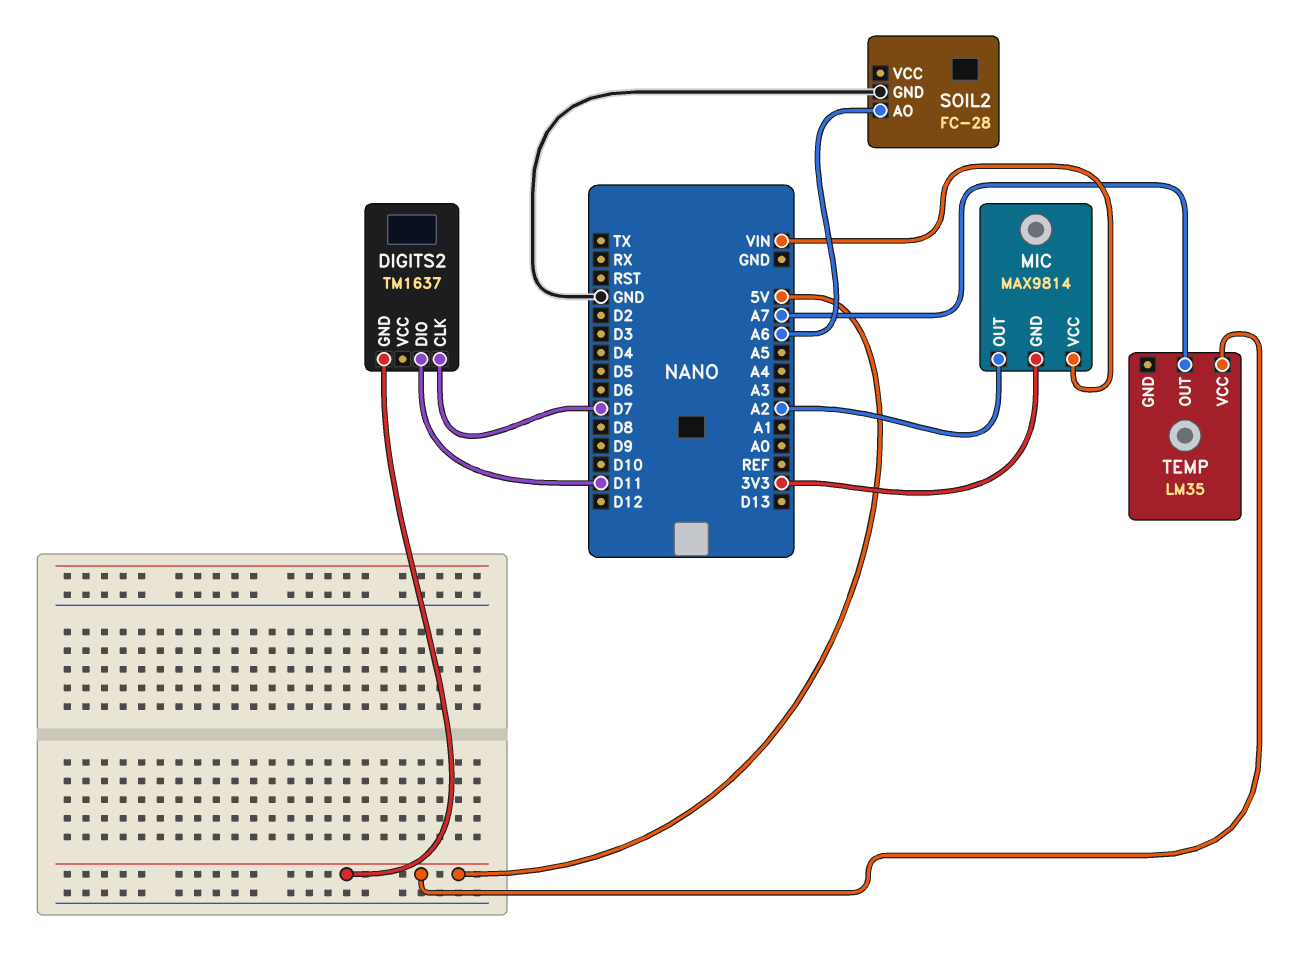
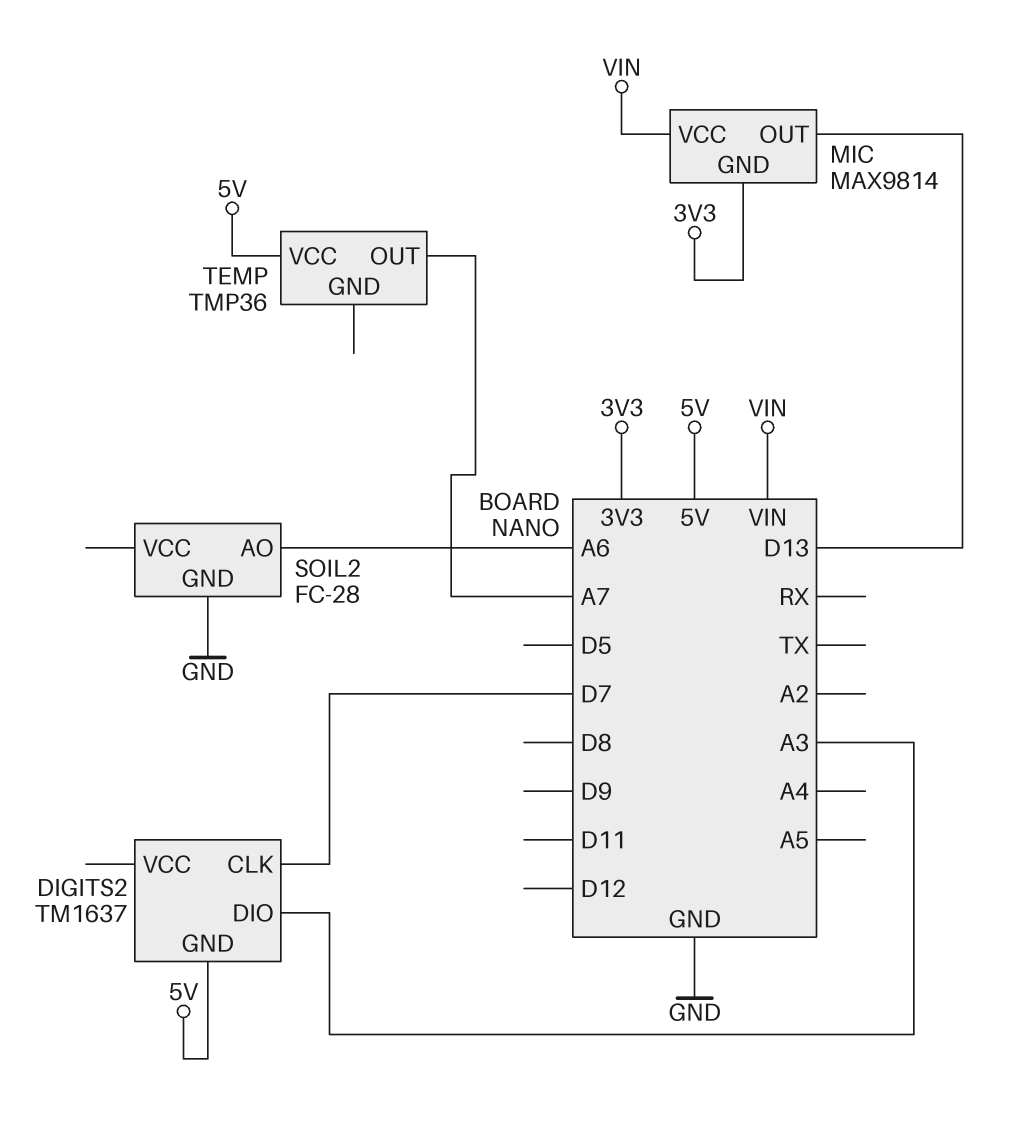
DIGITS2 pin DIO: D11 -> A3
MIC pin OUT: A2 -> D13
TEMP: LM35 -> TMP36

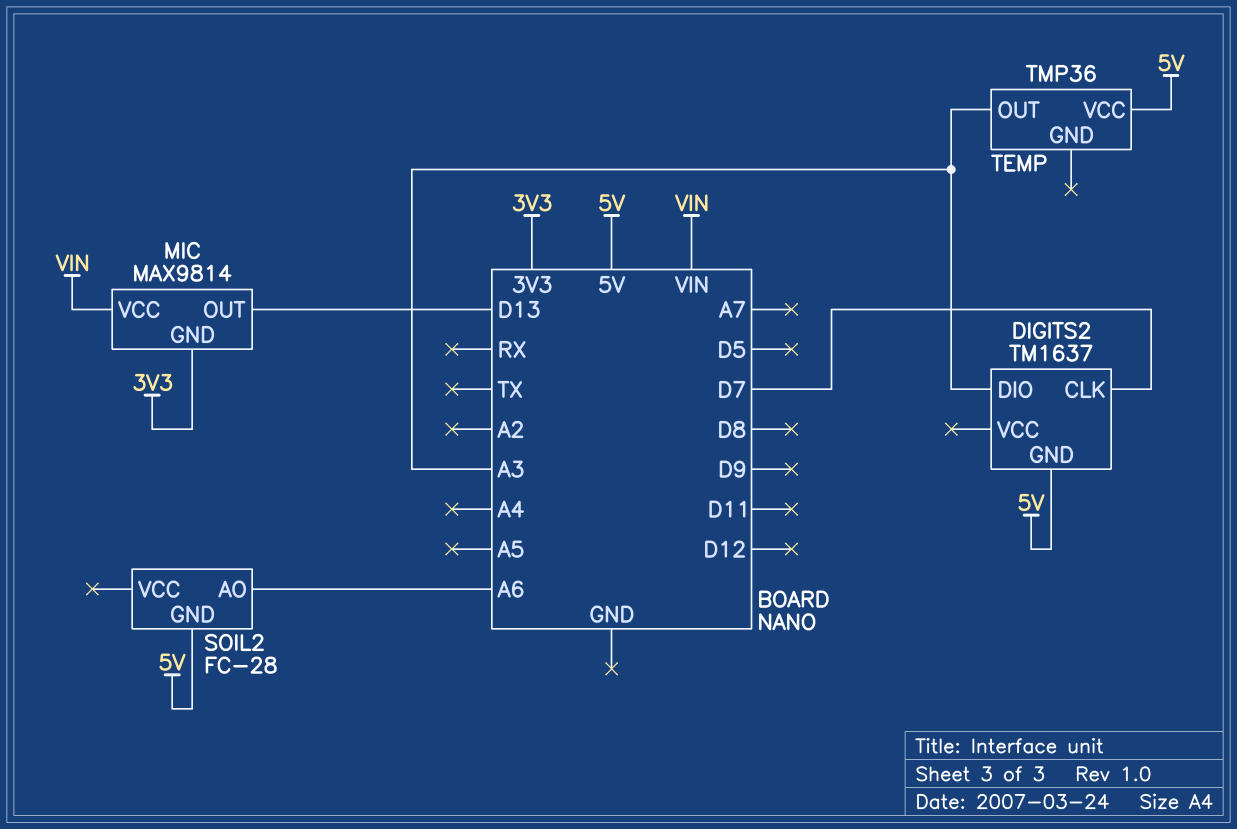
SOIL2 pin GND: GND -> 5V
TEMP pin OUT: A7 -> A3

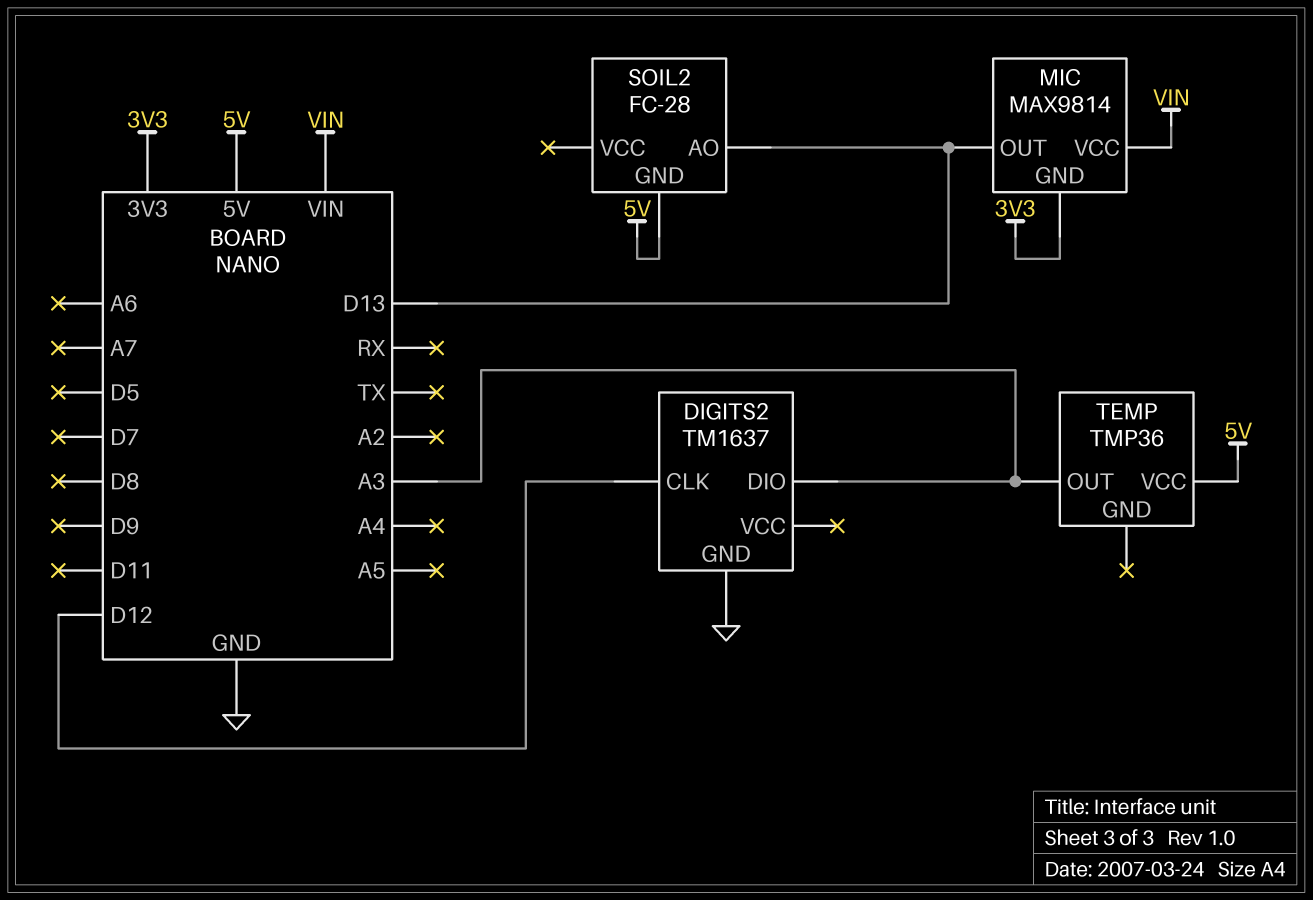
DIGITS2 pin CLK: D7 -> D12
DIGITS2 pin GND: 5V -> GND
SOIL2 pin AO: A6 -> D13

